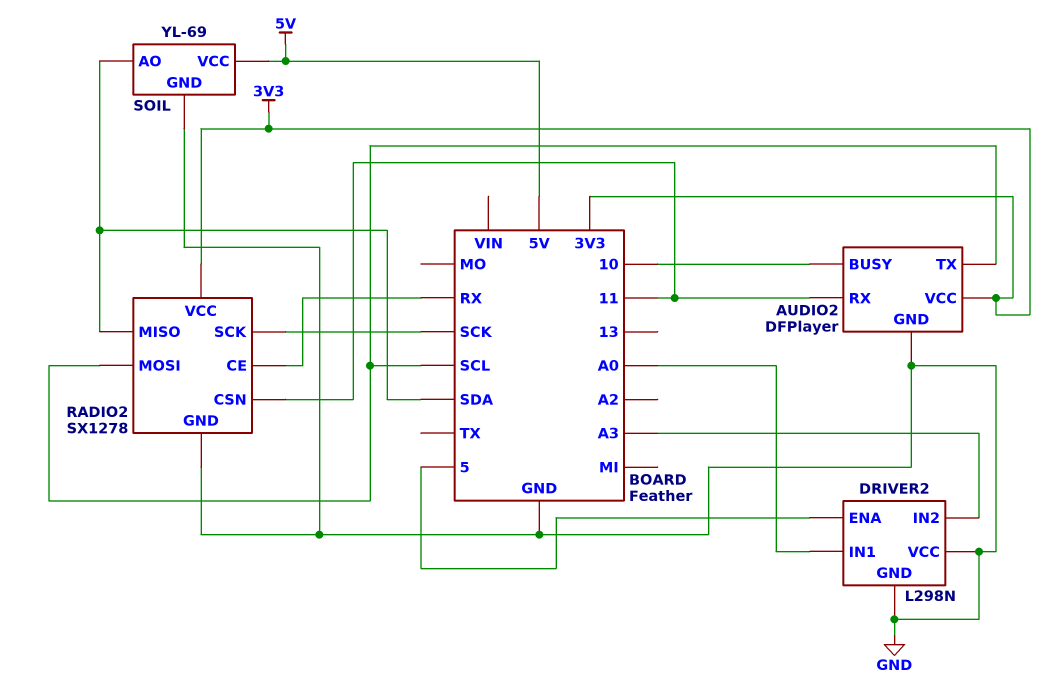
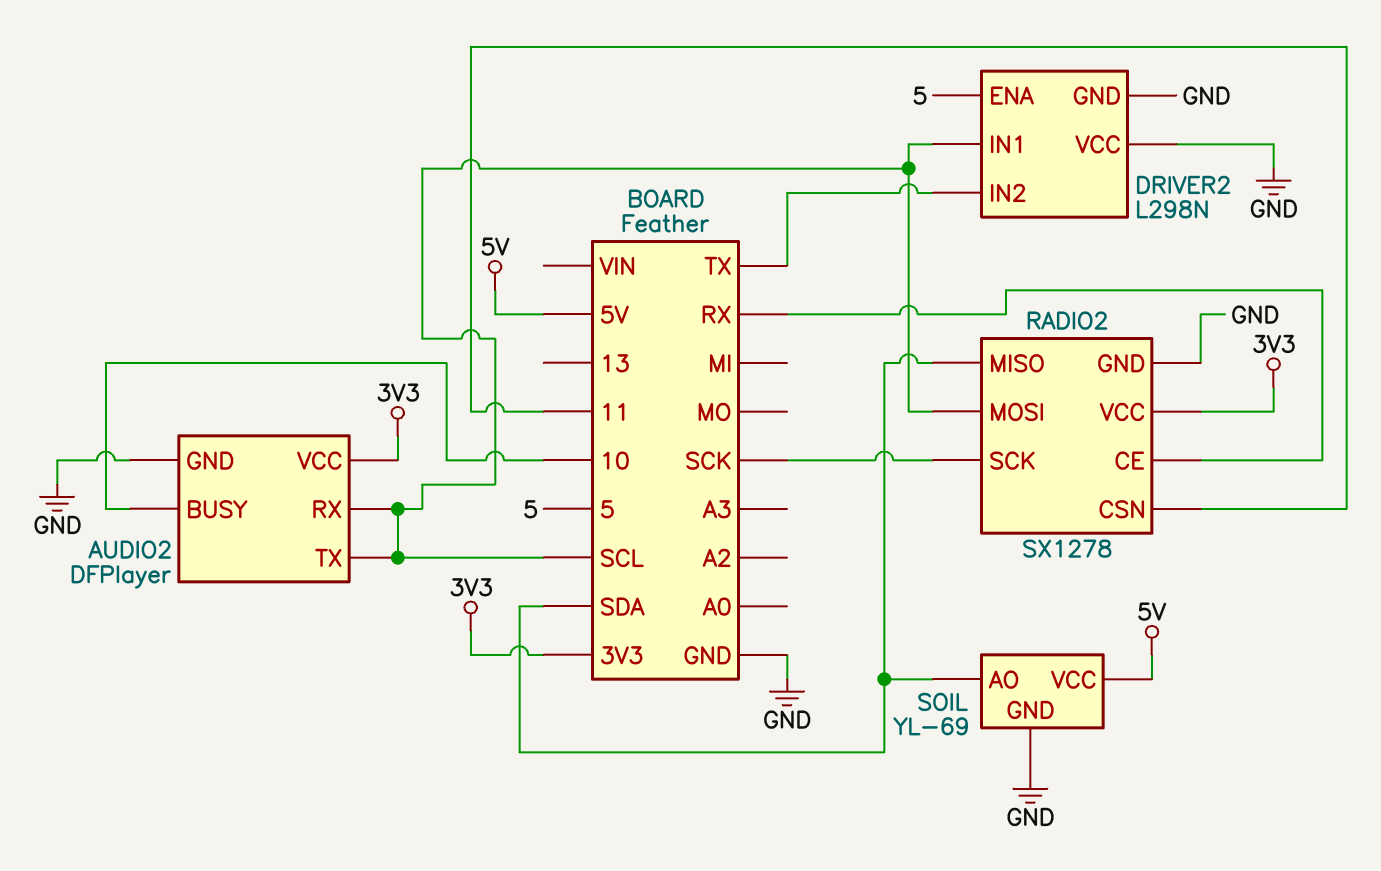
AUDIO2 pin RX: 11 -> SCL
DRIVER2 pin IN1: A0 -> SCL
DRIVER2 pin IN2: A3 -> TX

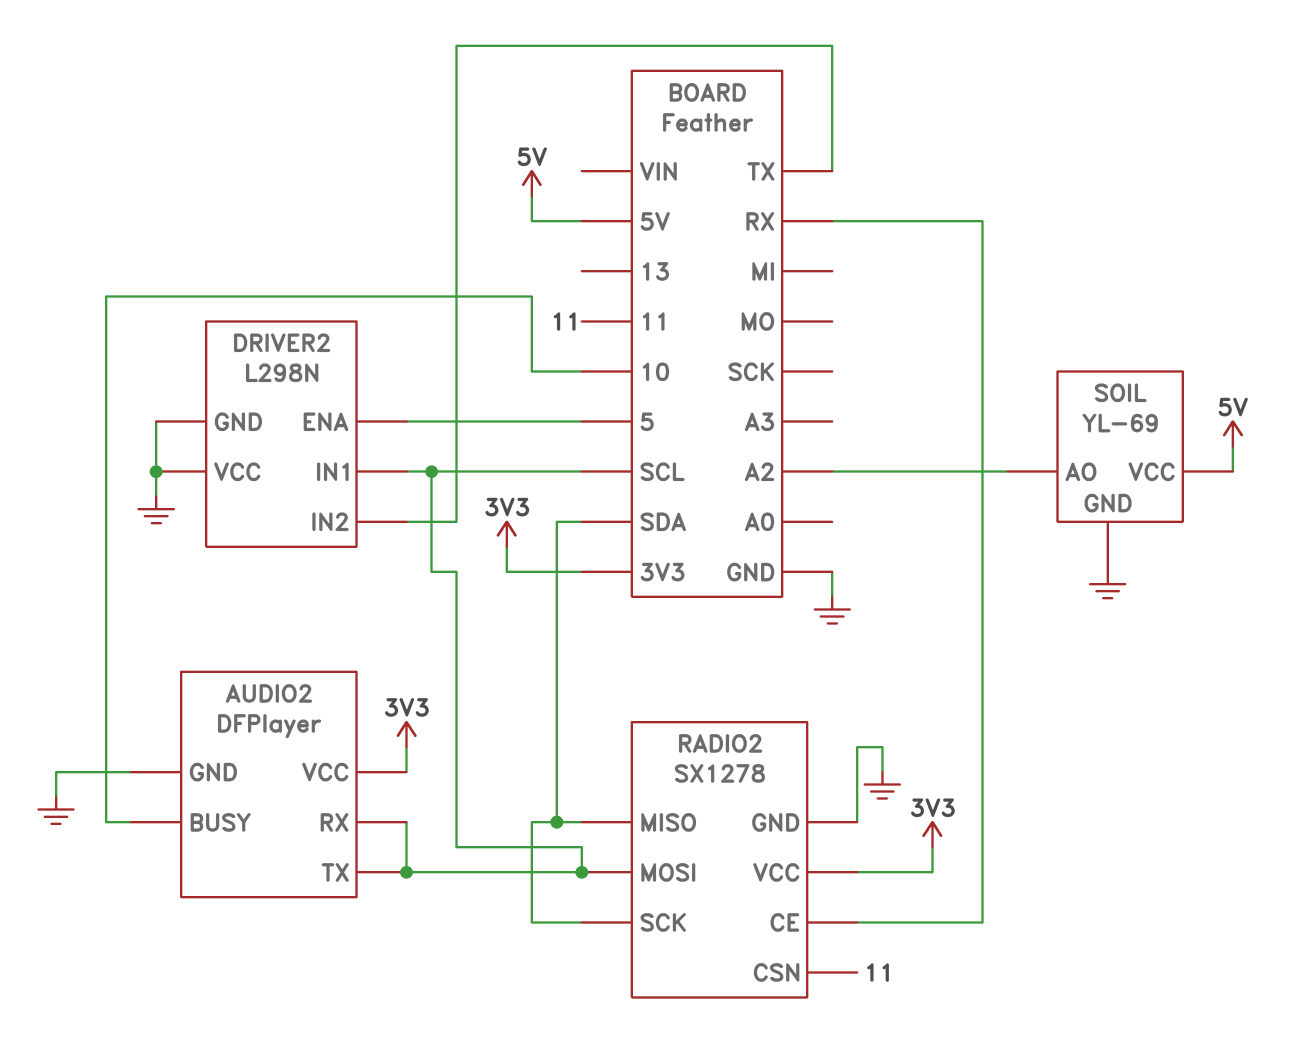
RADIO2 pin SCK: SCK -> SDA
SOIL pin AO: SDA -> A2

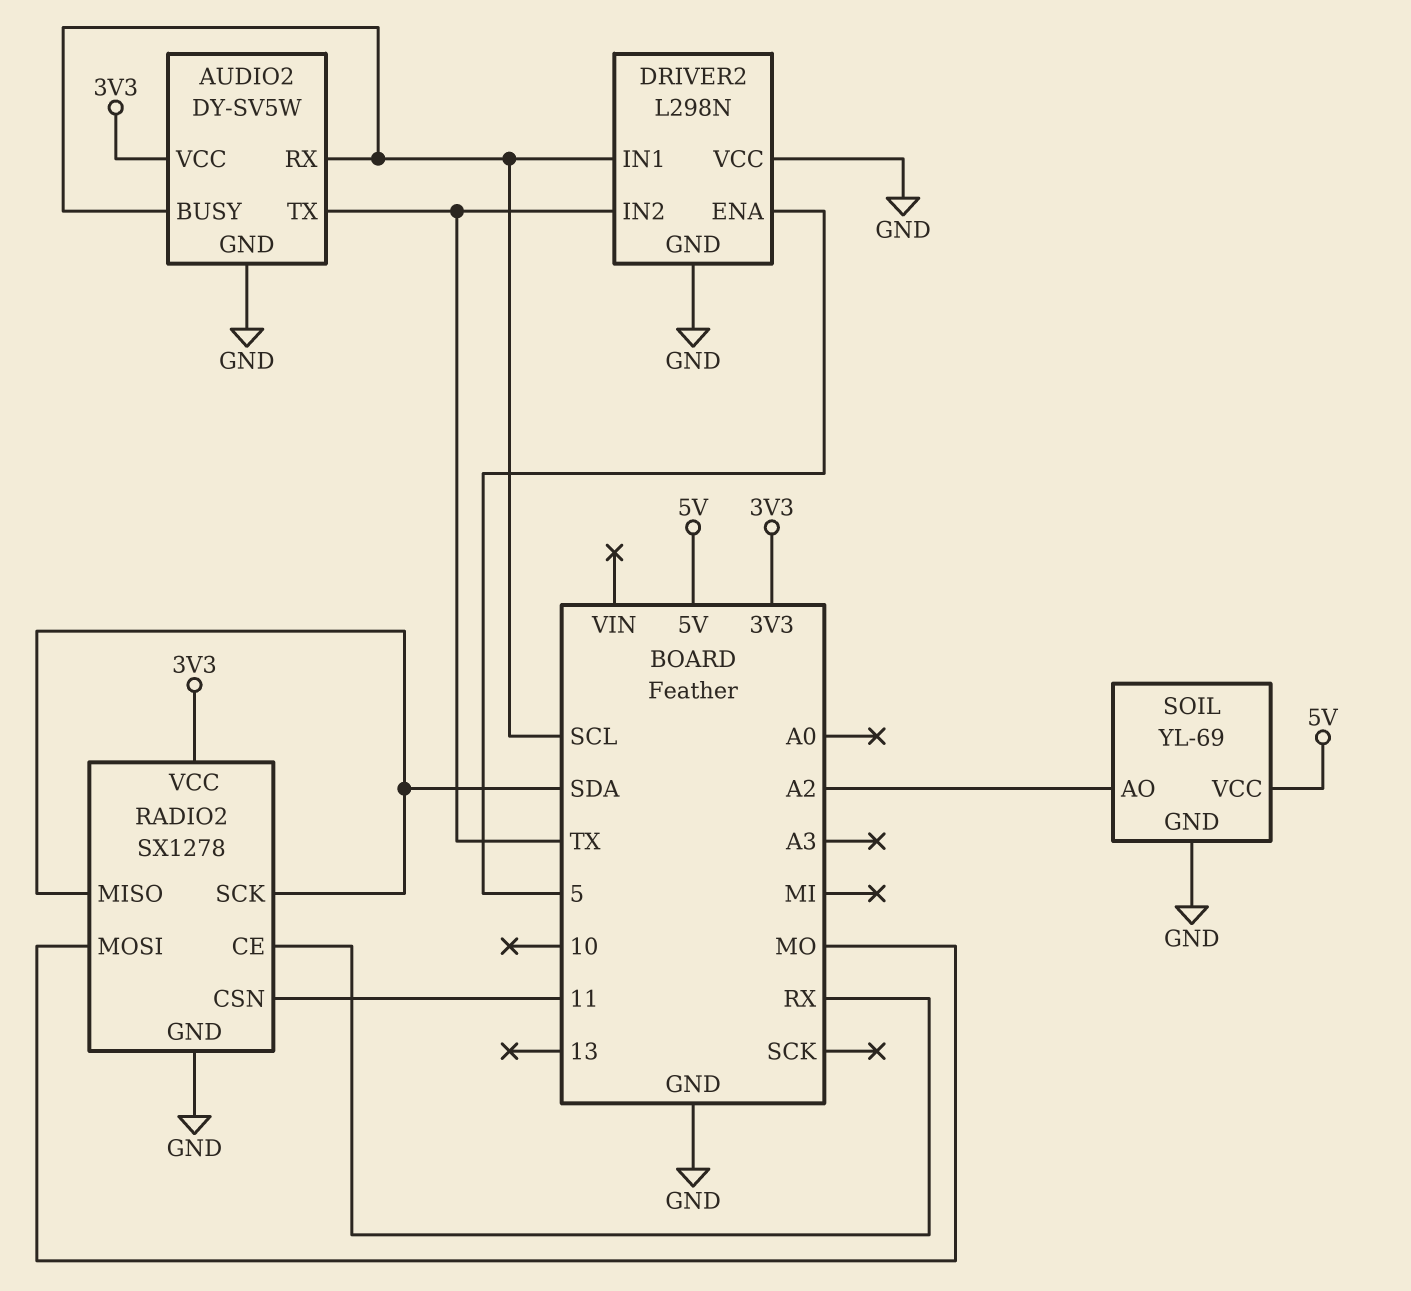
AUDIO2: DFPlayer -> DY-SV5W
AUDIO2 pin BUSY: 10 -> SCL
AUDIO2 pin TX: SCL -> TX
RADIO2 pin MOSI: SCL -> MO

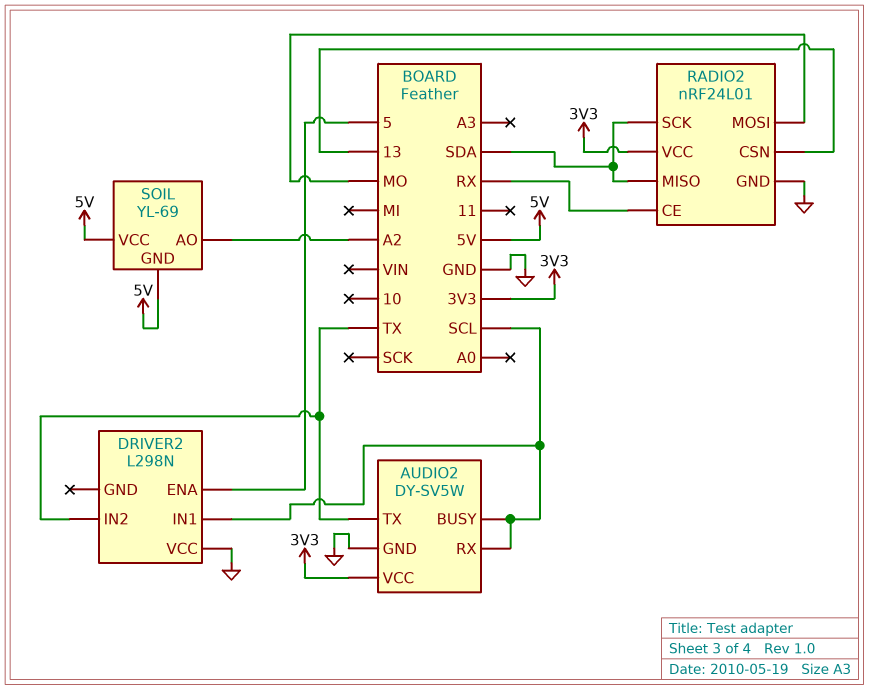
DRIVER2 pin GND: GND -> none
RADIO2: SX1278 -> nRF24L01
RADIO2 pin CSN: 11 -> 13
SOIL pin GND: GND -> 5V

